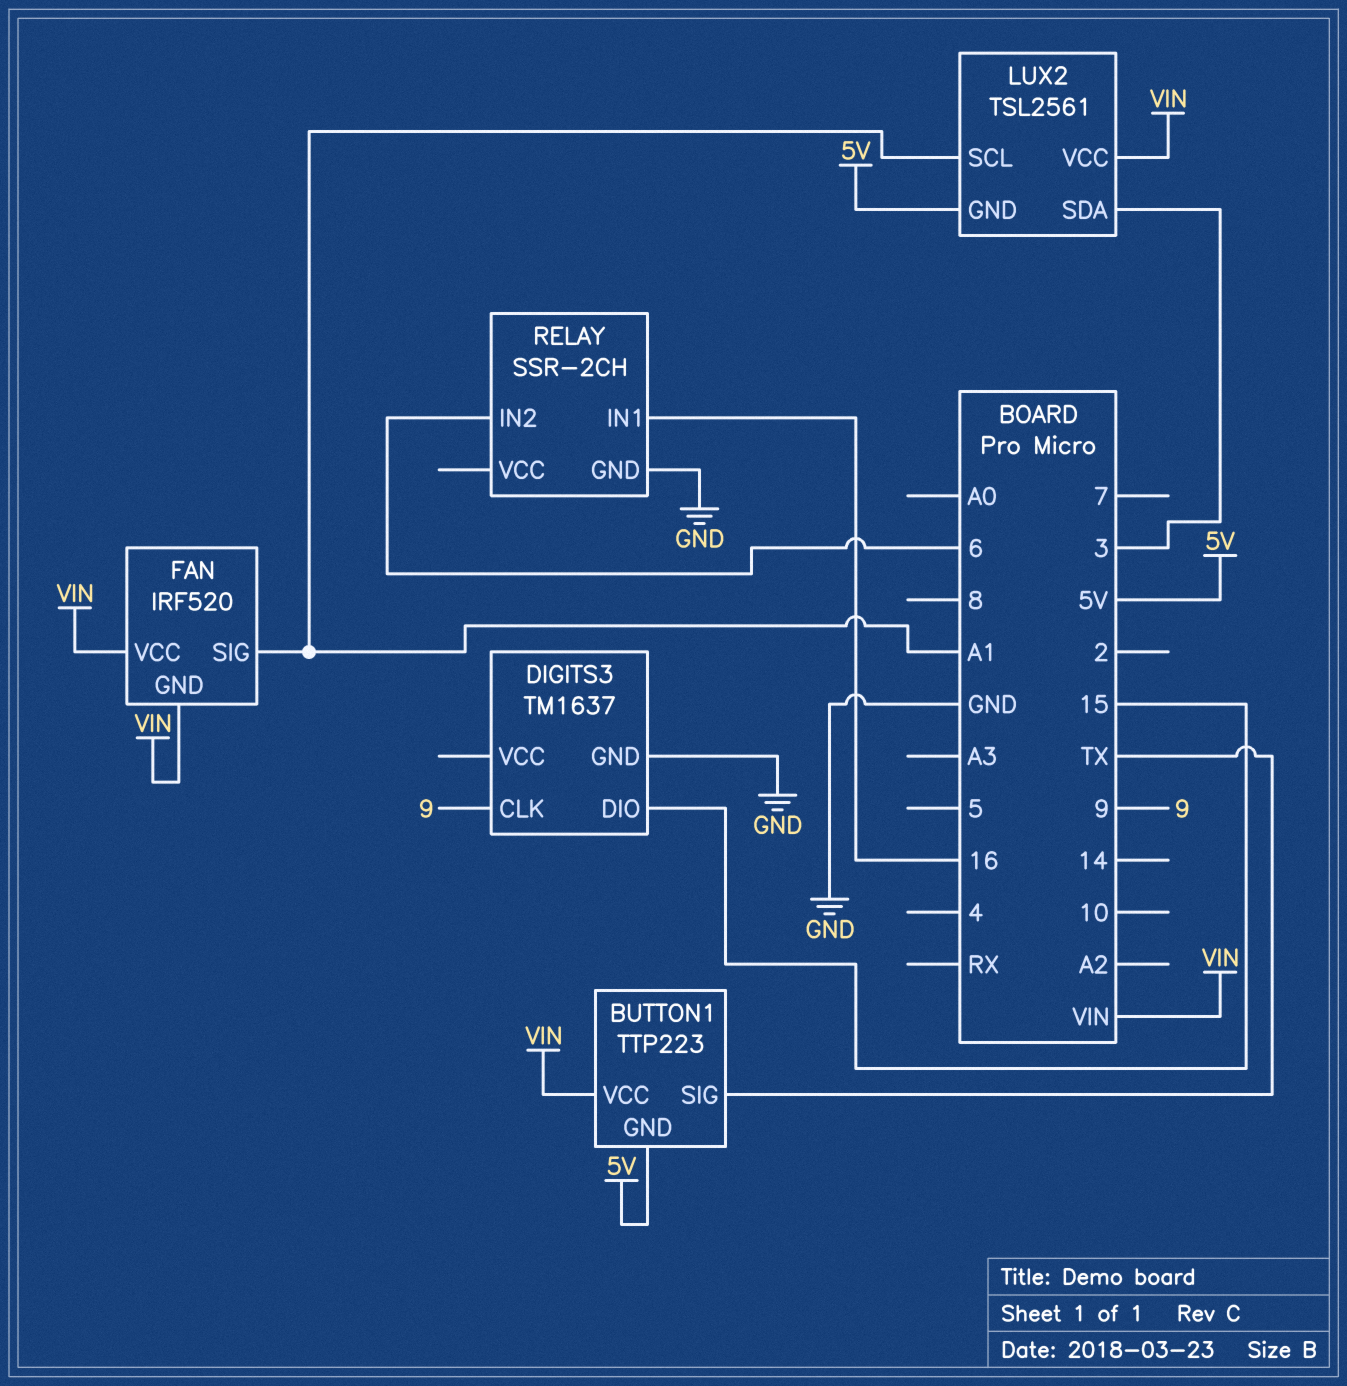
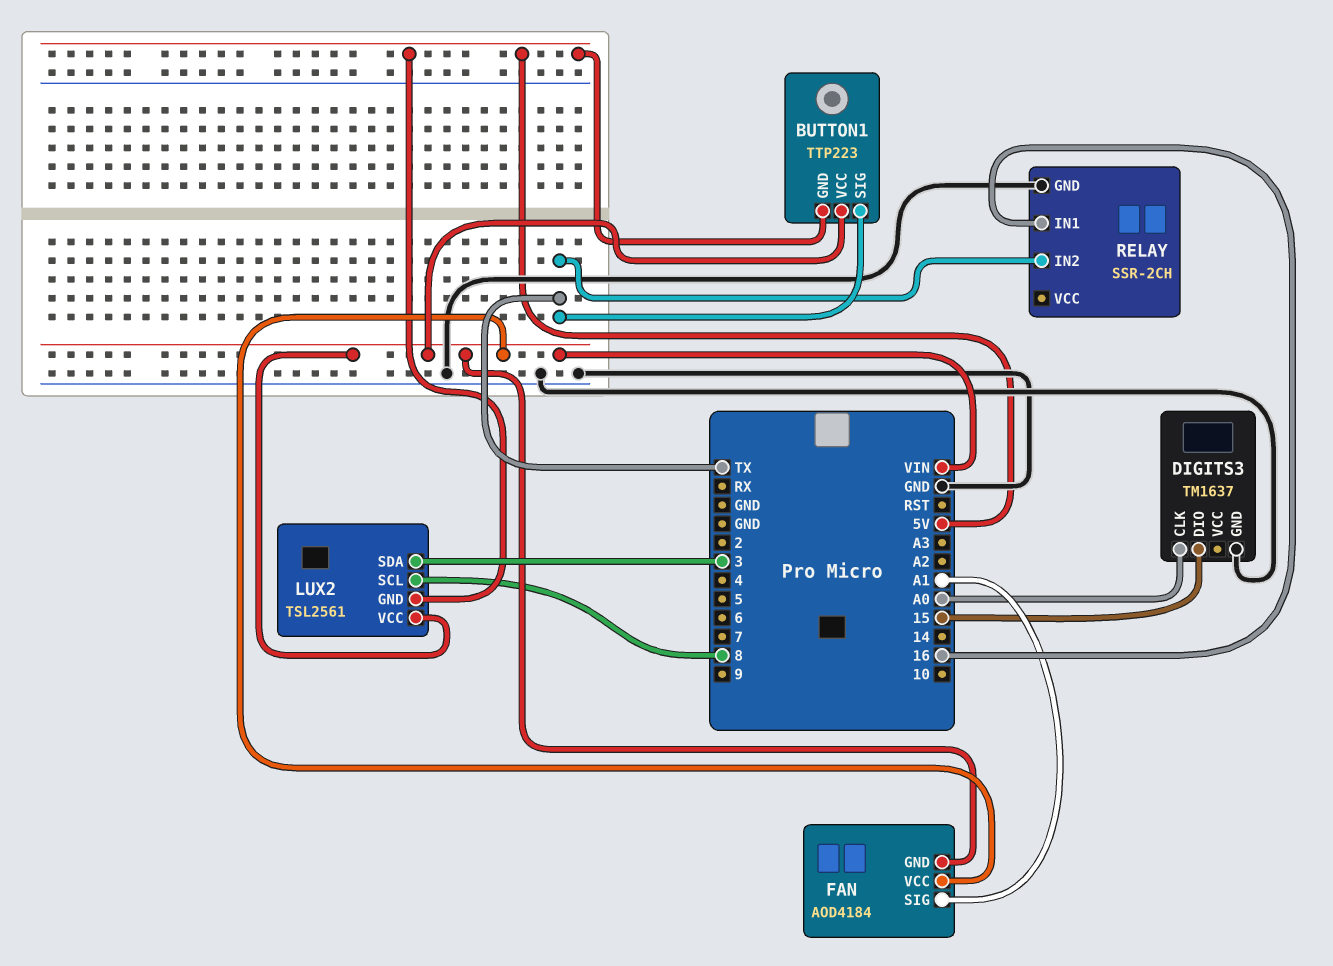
DIGITS3 pin CLK: 9 -> A0
FAN: IRF520 -> AOD4184
LUX2 pin SCL: A1 -> 8
RELAY pin IN2: 6 -> TX

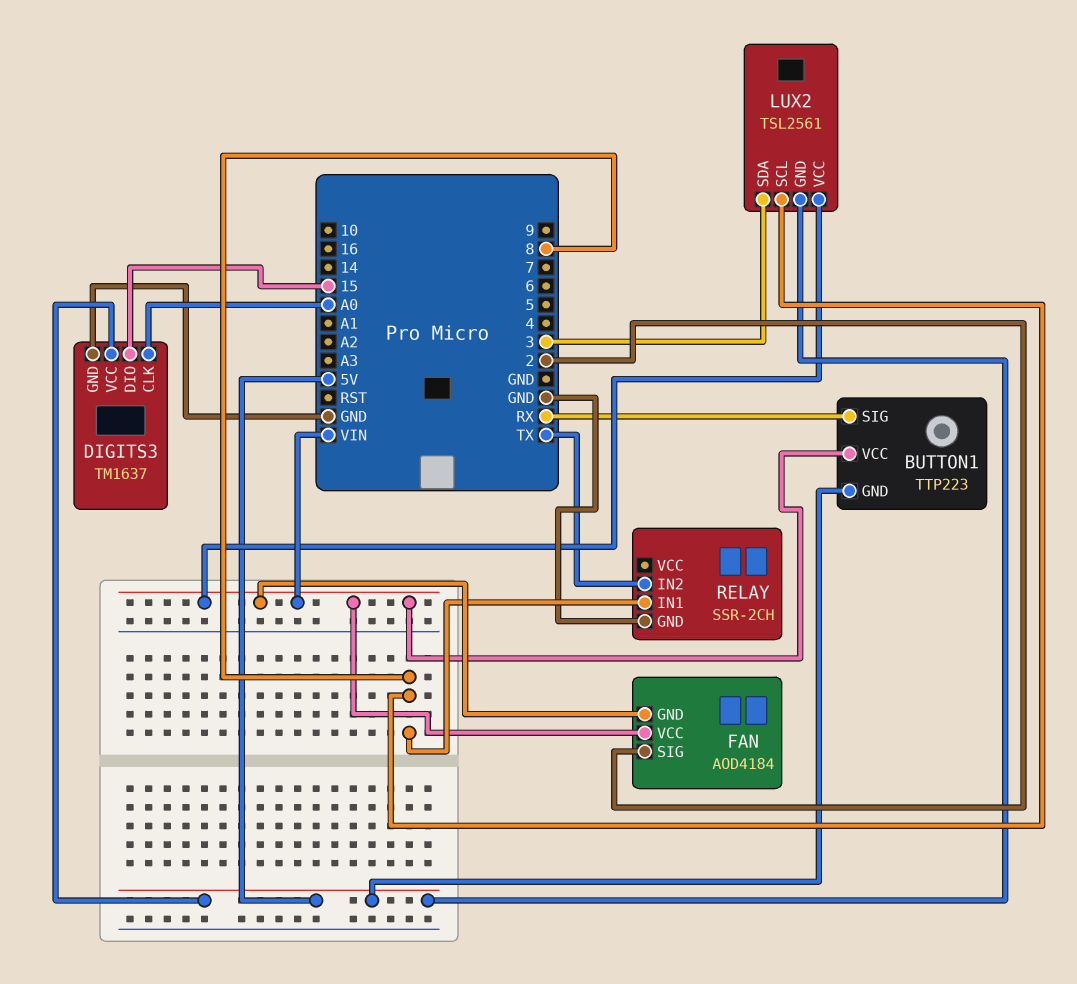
BUTTON1 pin SIG: TX -> RX
DIGITS3 pin VCC: none -> 5V
FAN pin SIG: A1 -> 2
RELAY pin IN1: 16 -> 8

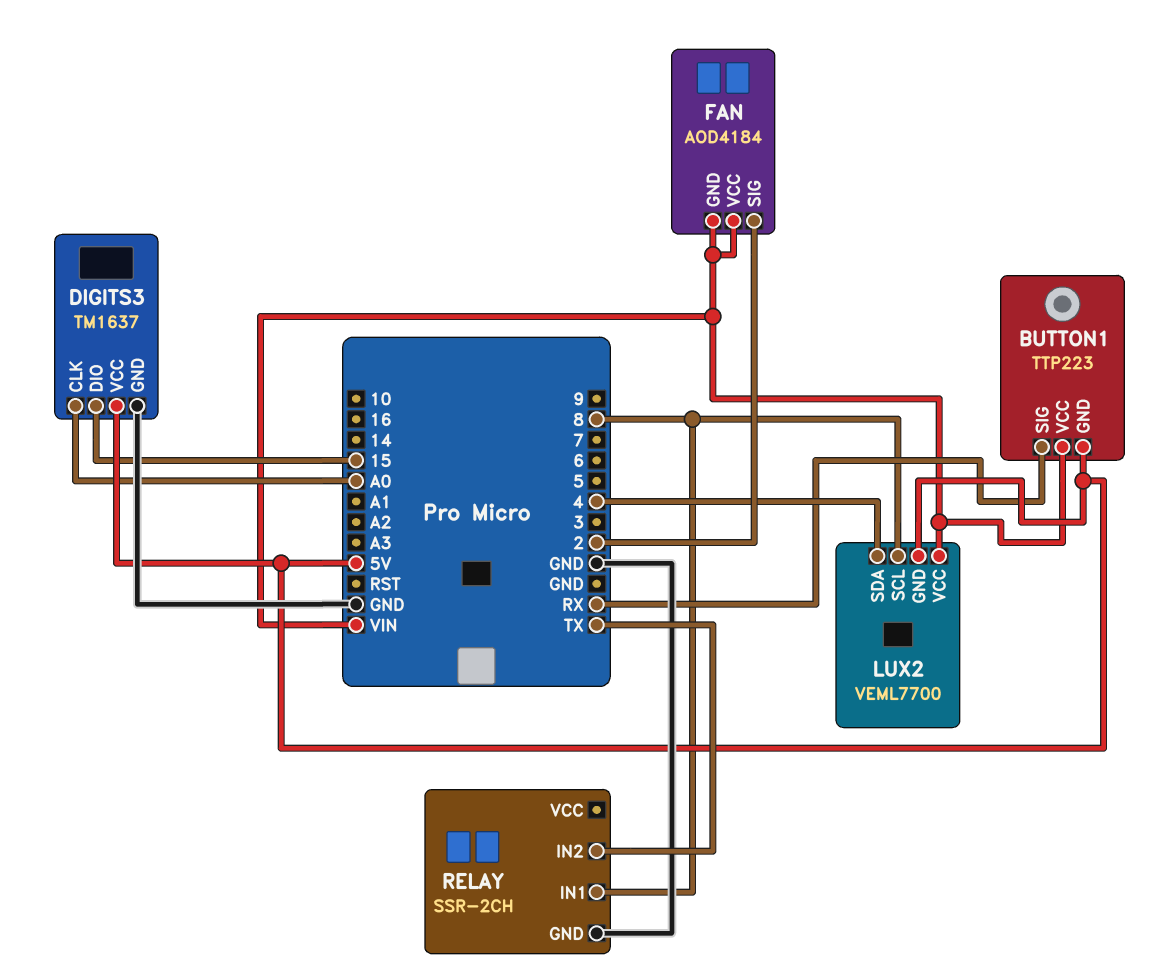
LUX2: TSL2561 -> VEML7700
LUX2 pin SDA: 3 -> 4

